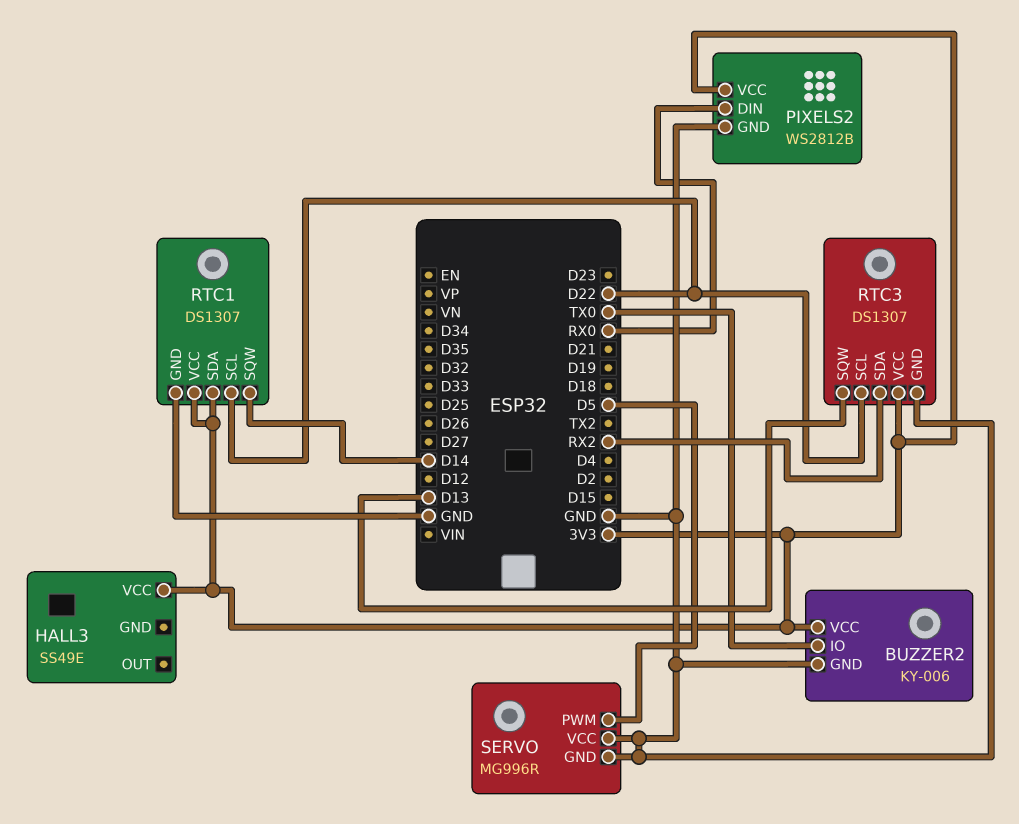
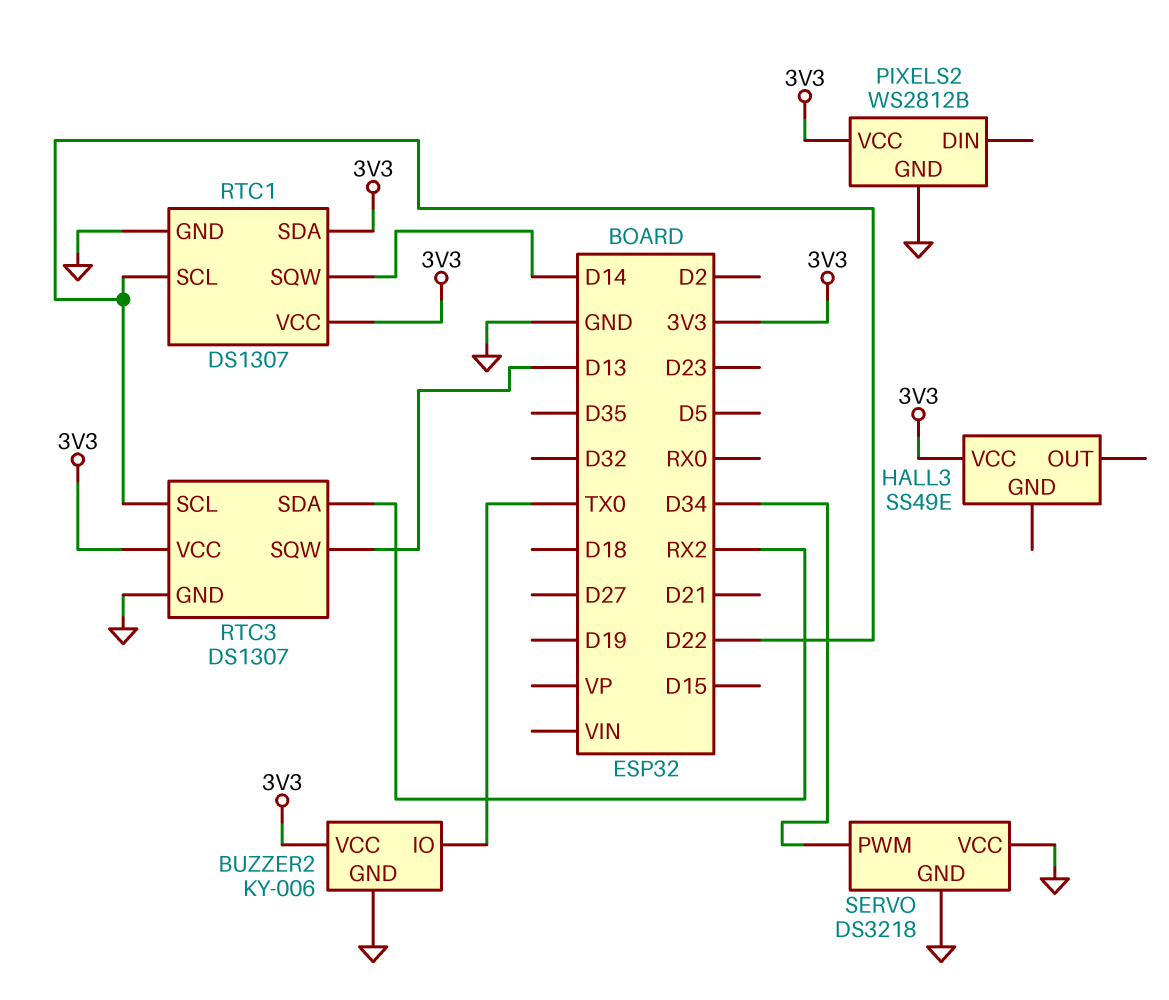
PIXELS2 pin DIN: RX0 -> none
SERVO: MG996R -> DS3218
SERVO pin PWM: D5 -> D34

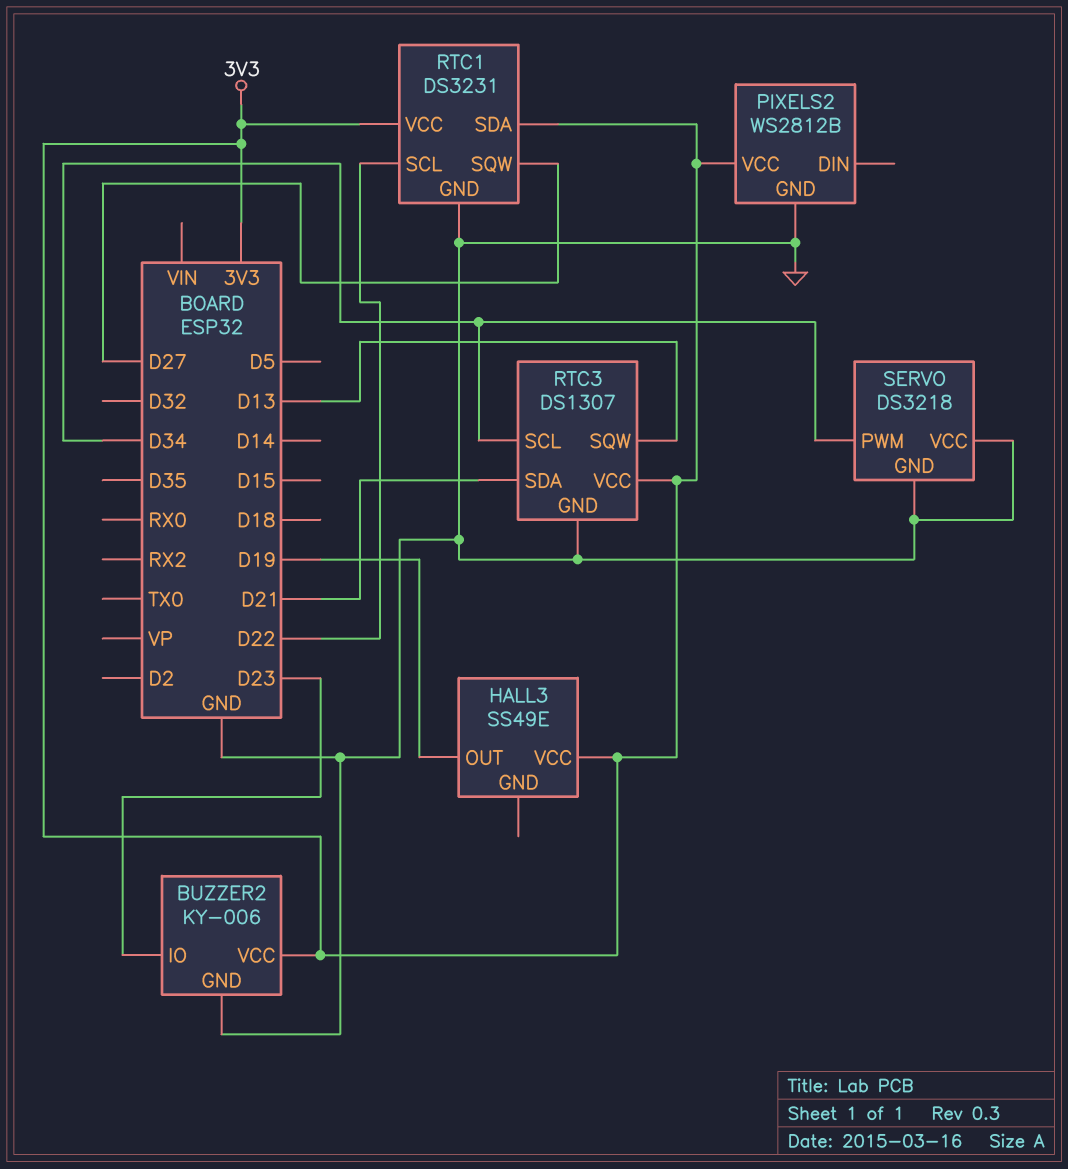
BUZZER2 pin IO: TX0 -> D23
HALL3 pin OUT: none -> D19
RTC1: DS1307 -> DS3231
RTC1 pin SQW: D14 -> D27
RTC3 pin SCL: D22 -> D34
RTC3 pin SDA: RX2 -> D21

